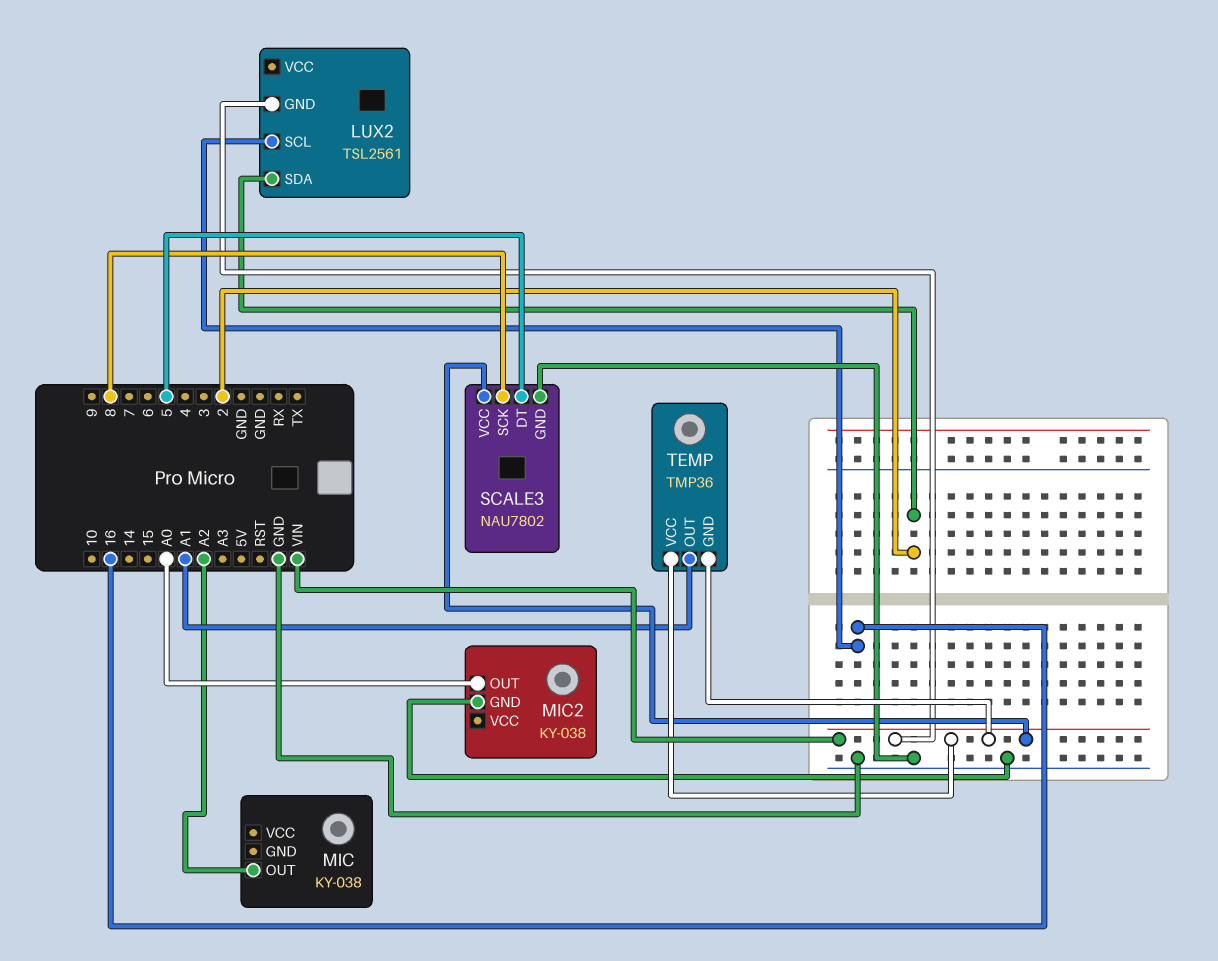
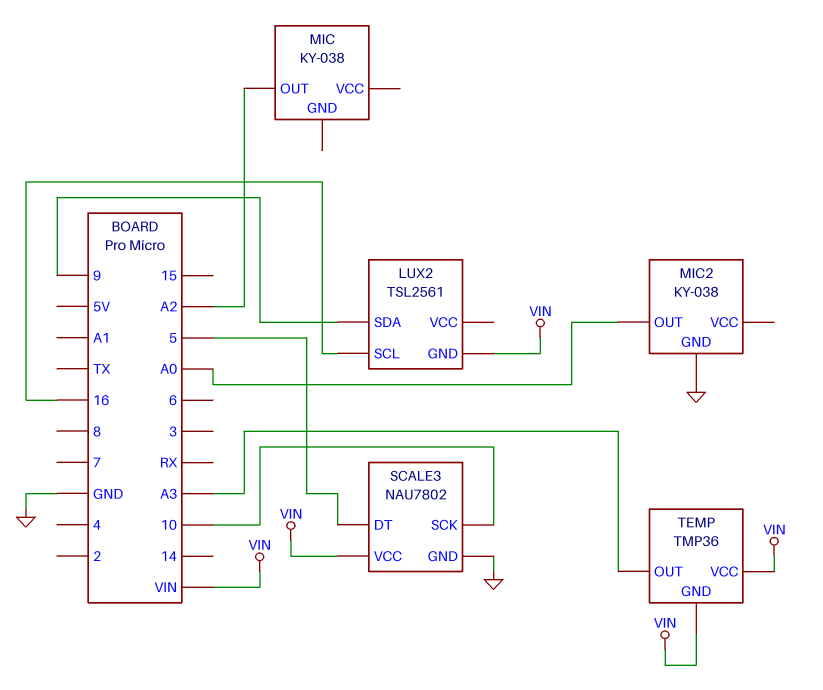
LUX2 pin SDA: 2 -> 9
SCALE3 pin SCK: 8 -> 10
TEMP pin OUT: A1 -> A3

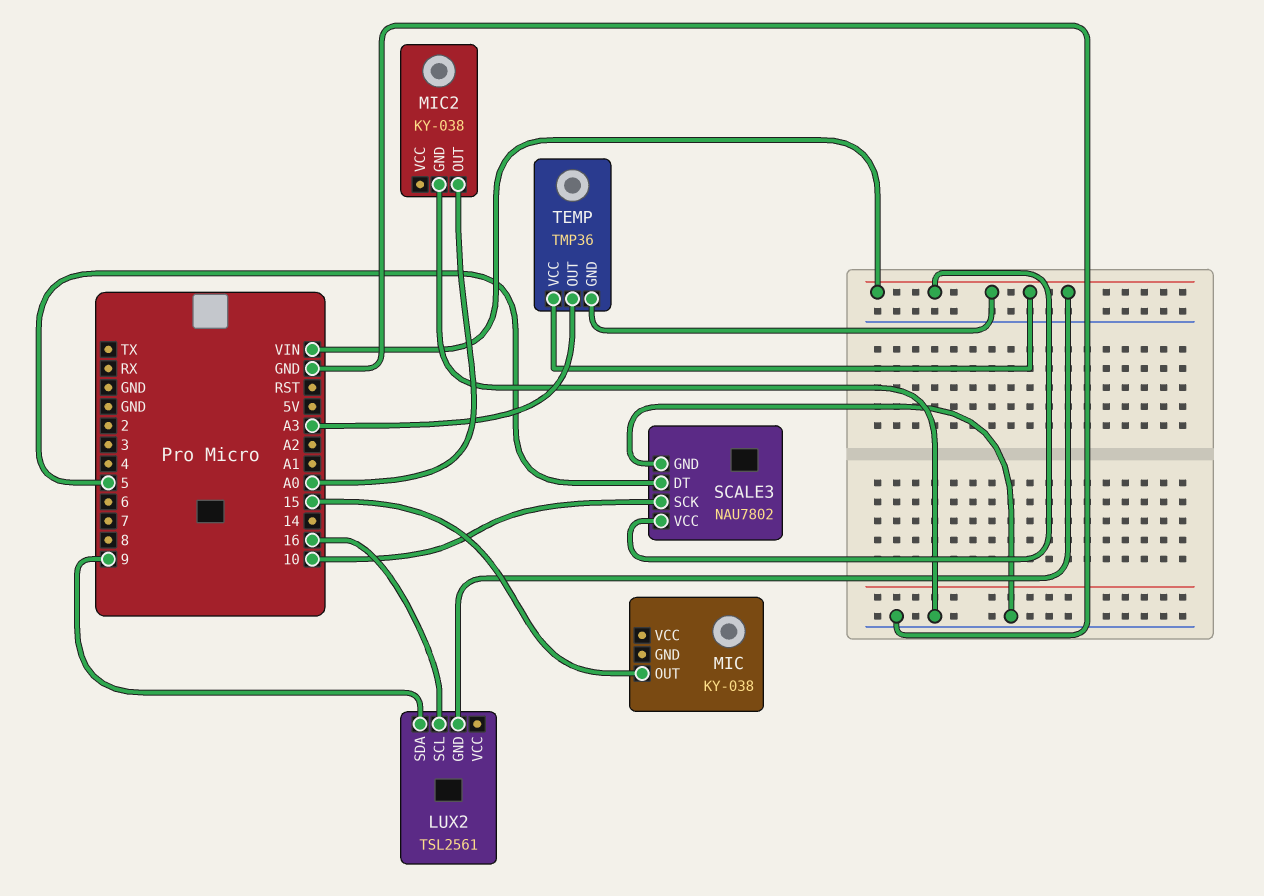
MIC pin OUT: A2 -> 15

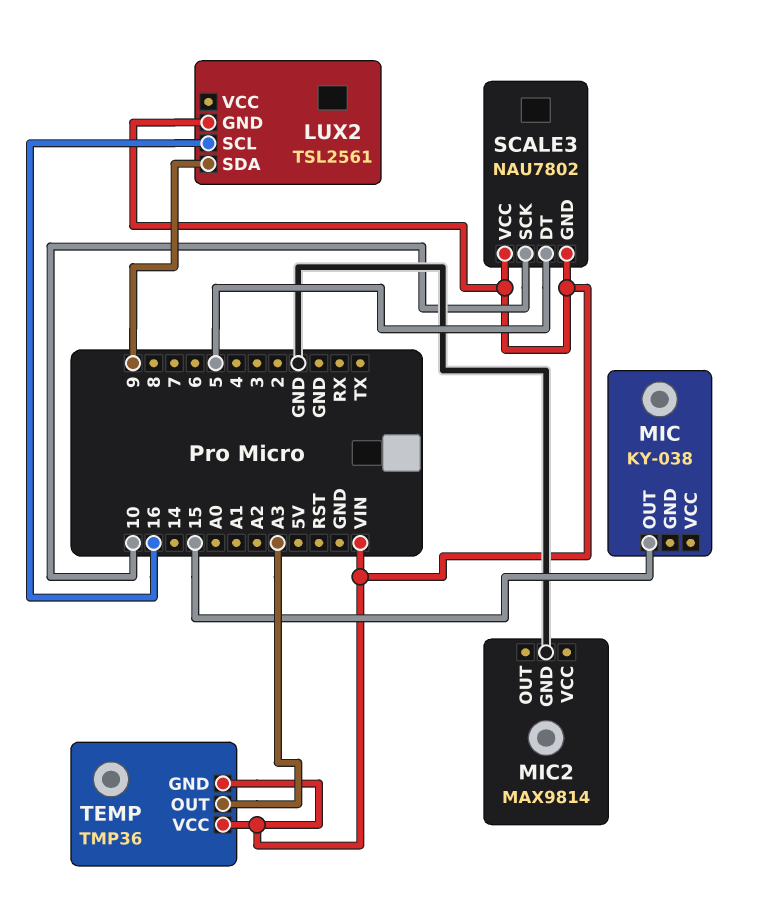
MIC2: KY-038 -> MAX9814
MIC2 pin OUT: A0 -> none
SCALE3 pin GND: GND -> VIN

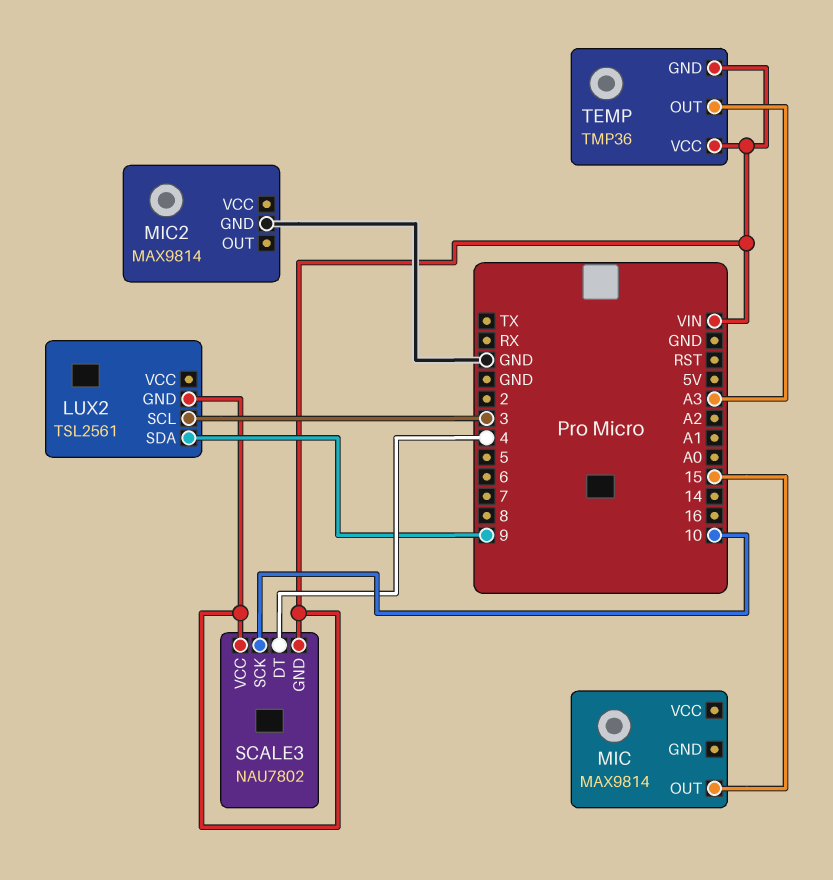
LUX2 pin SCL: 16 -> 3
MIC: KY-038 -> MAX9814
SCALE3 pin DT: 5 -> 4

